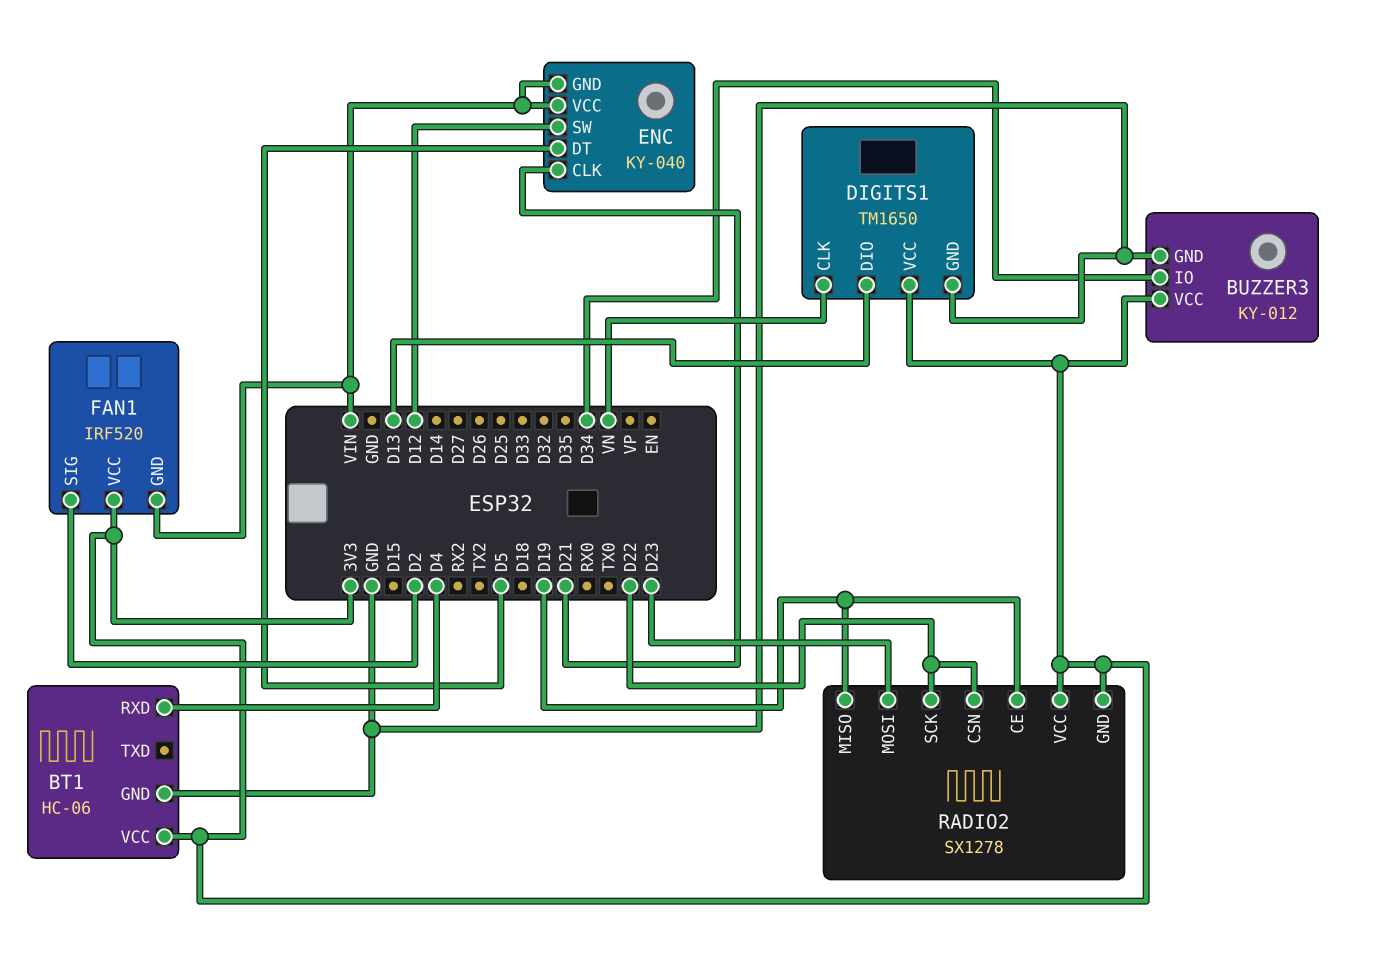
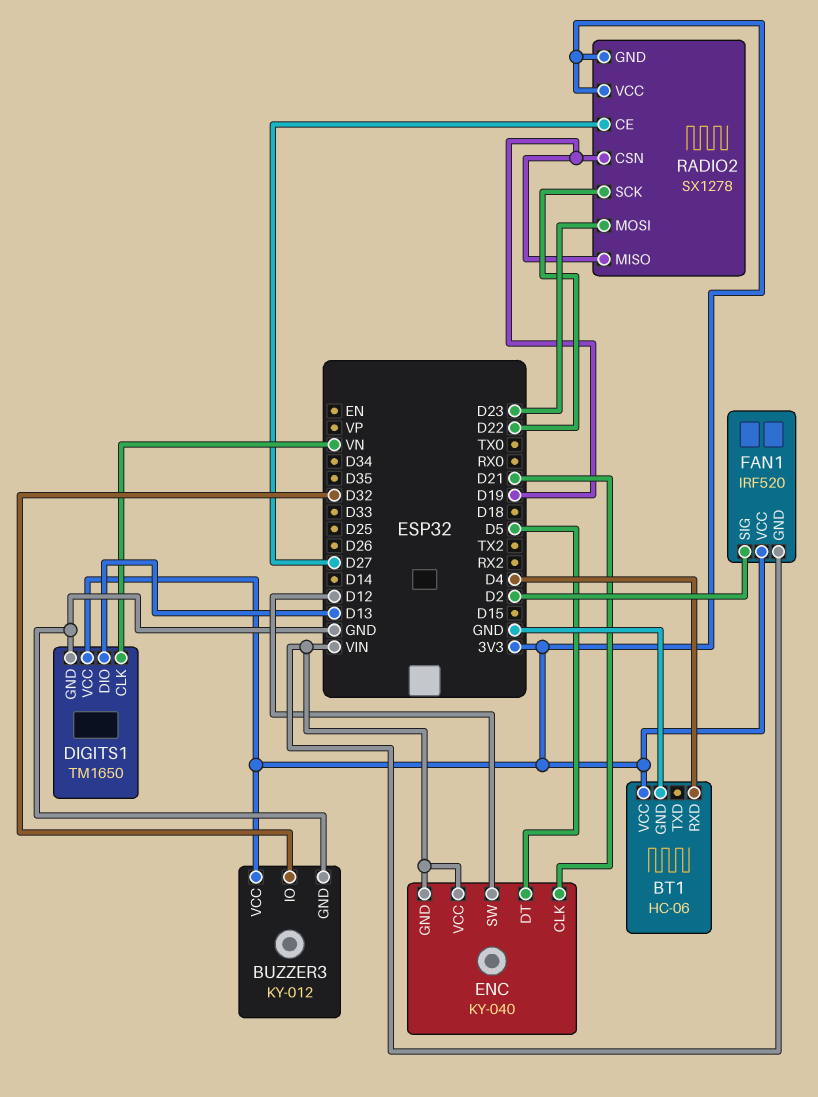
BUZZER3 pin IO: D34 -> D32
RADIO2 pin CE: D19 -> D27
RADIO2 pin CSN: D22 -> D19

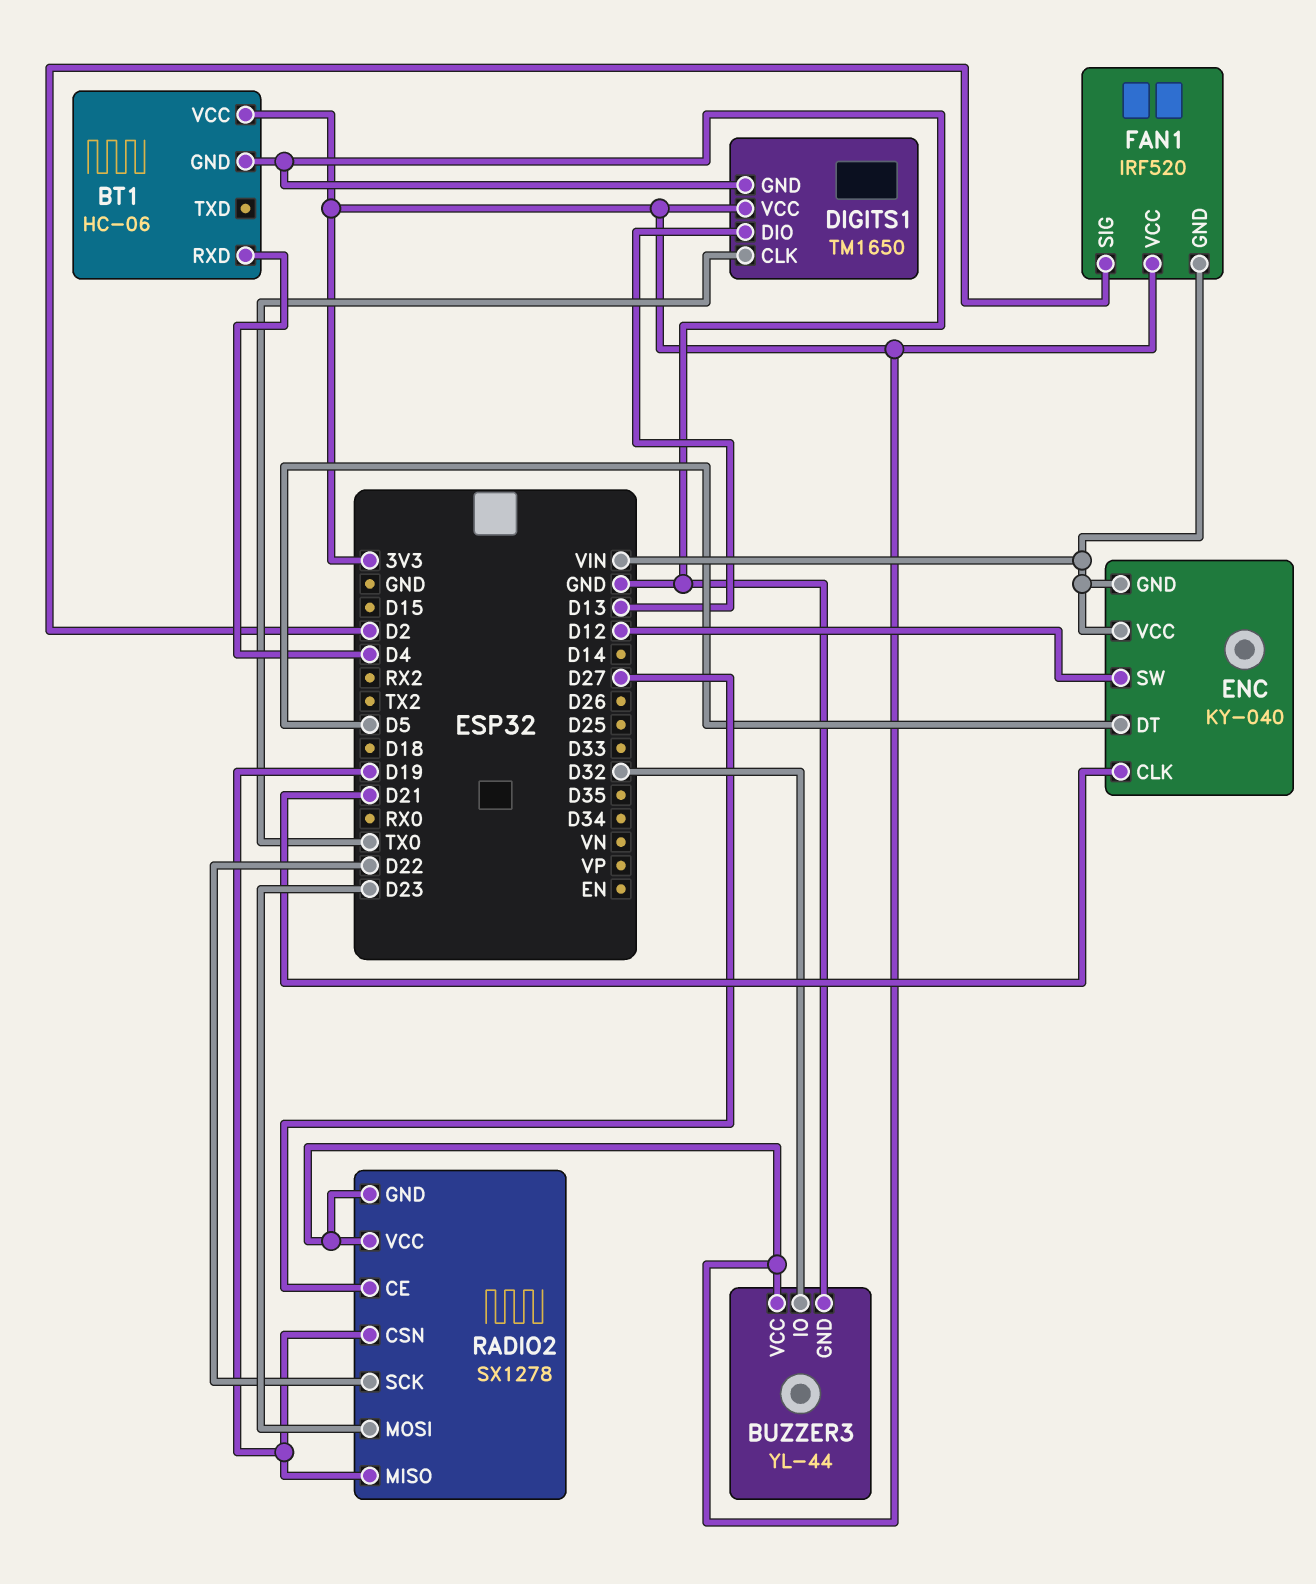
BUZZER3: KY-012 -> YL-44
DIGITS1 pin CLK: VN -> TX0

